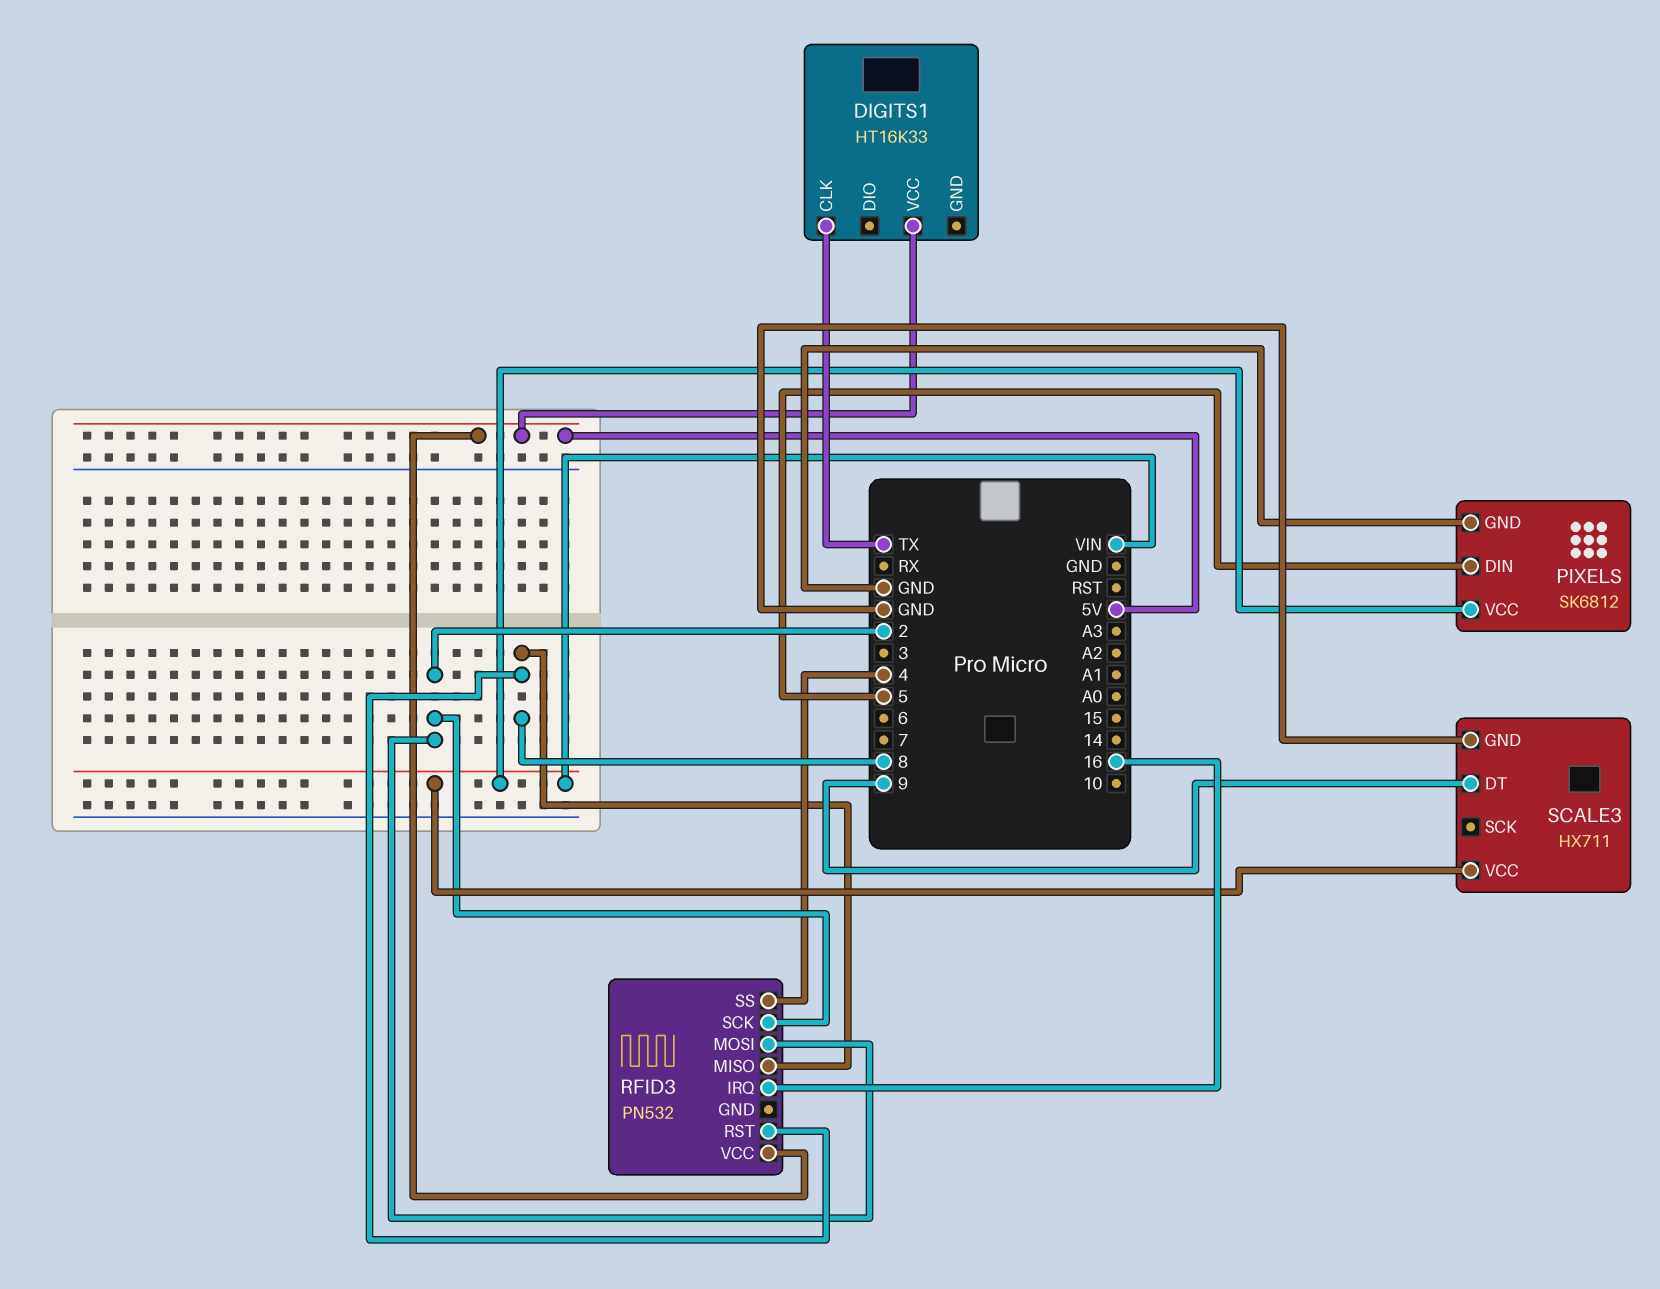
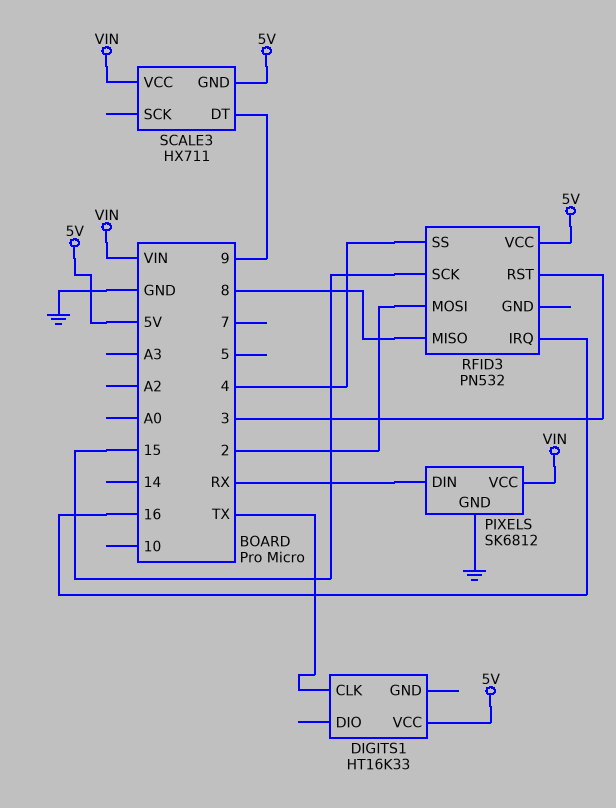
PIXELS pin DIN: 5 -> RX
RFID3 pin RST: 8 -> 3
RFID3 pin SCK: 2 -> 15
SCALE3 pin GND: GND -> 5V

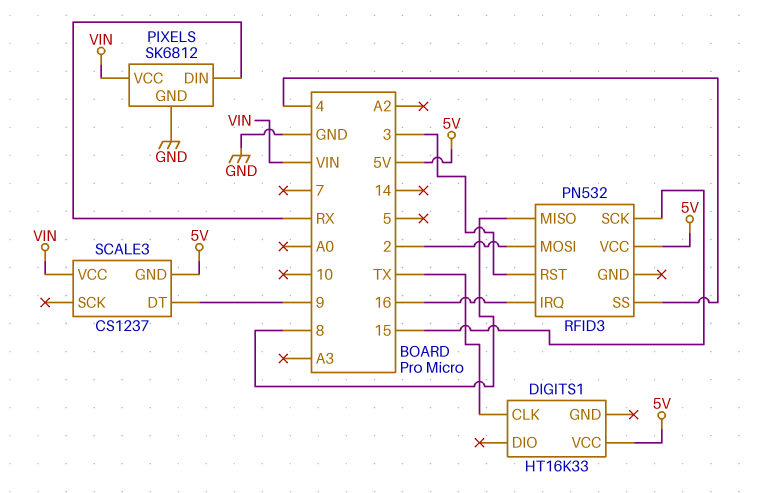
SCALE3: HX711 -> CS1237

